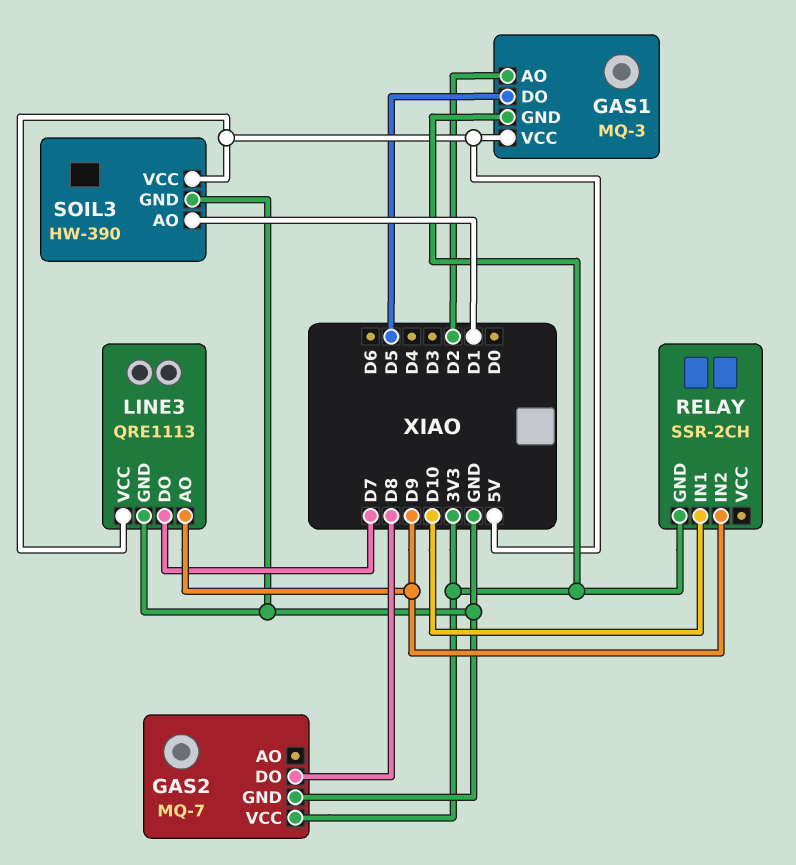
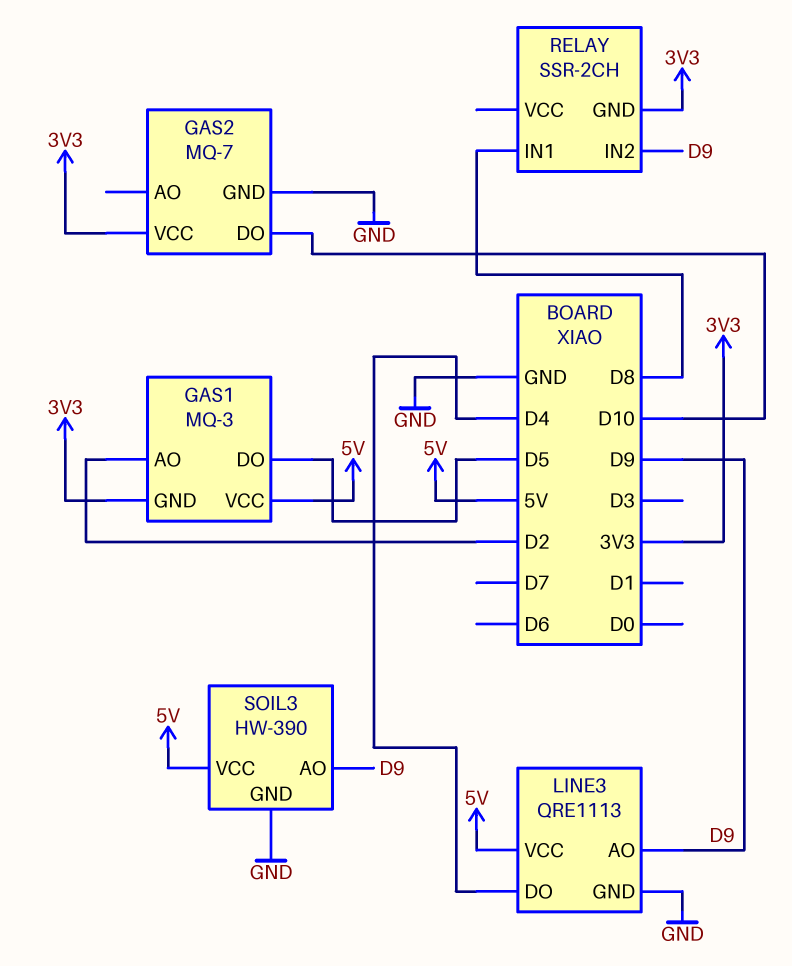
GAS2 pin DO: D8 -> D10
LINE3 pin DO: D7 -> D4
RELAY pin IN1: D10 -> D8
SOIL3 pin AO: D1 -> D9

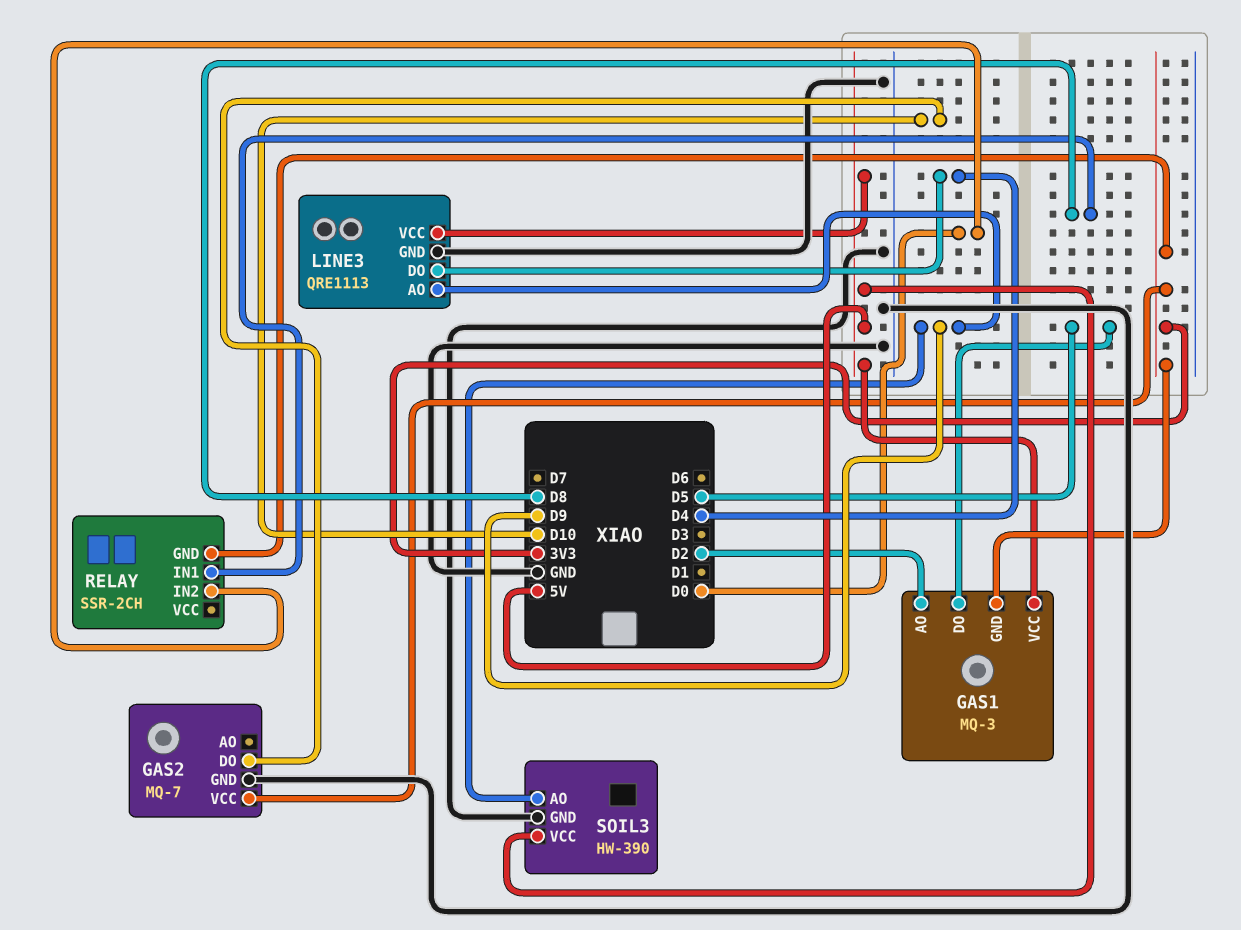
RELAY pin IN2: D9 -> D0

